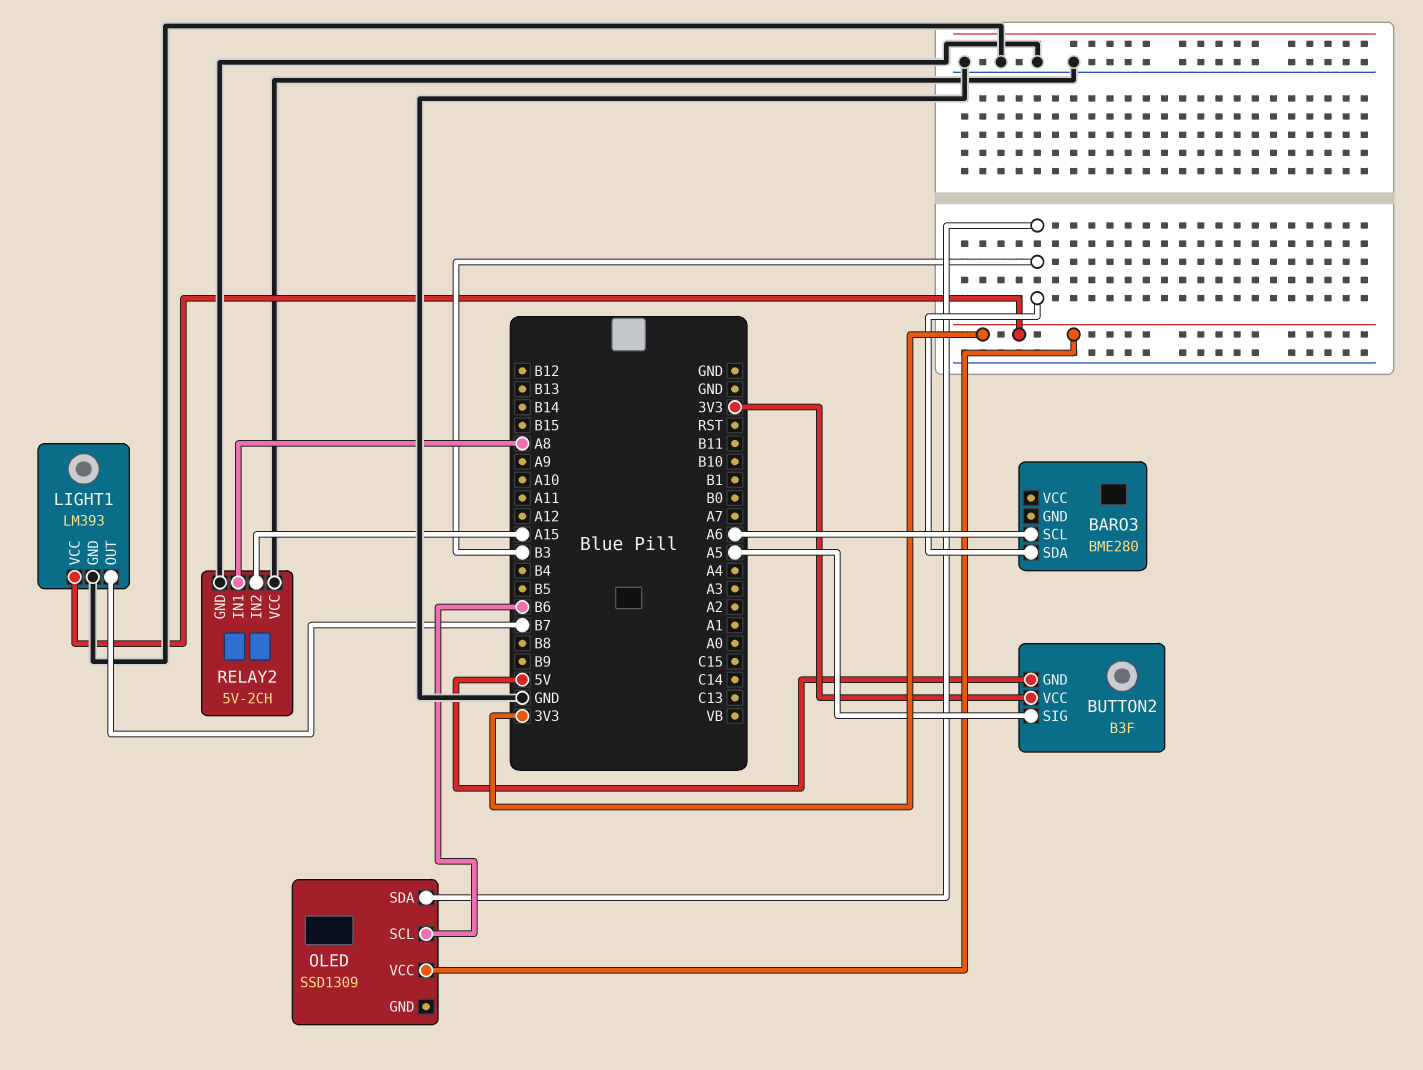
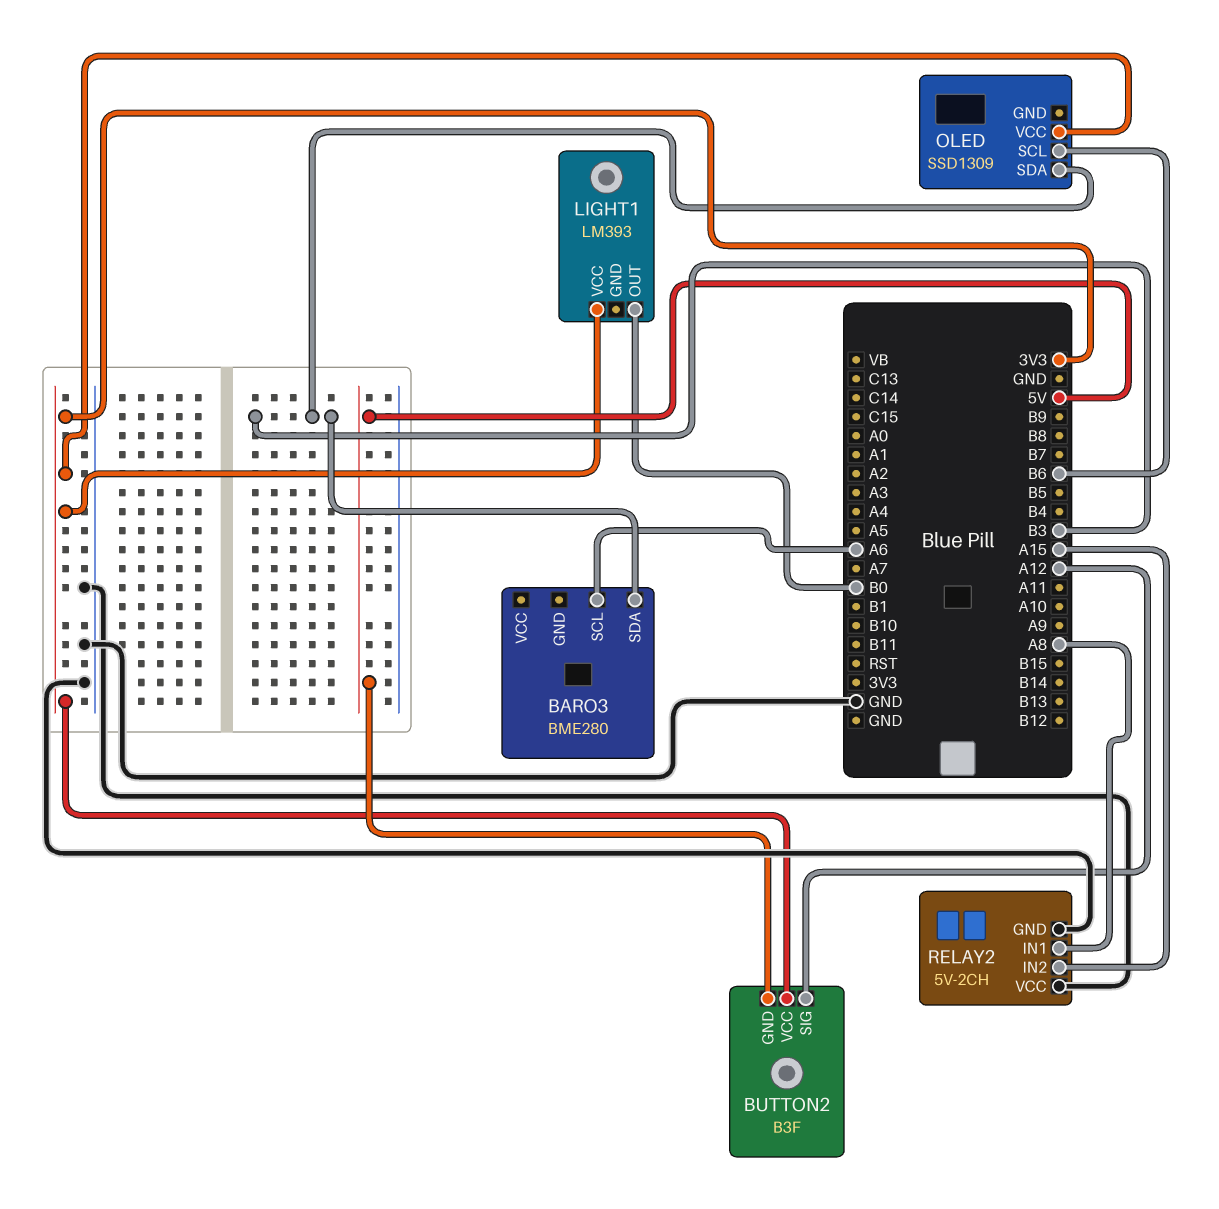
BUTTON2 pin SIG: A5 -> A12
LIGHT1 pin GND: GND -> none
LIGHT1 pin OUT: B7 -> B0

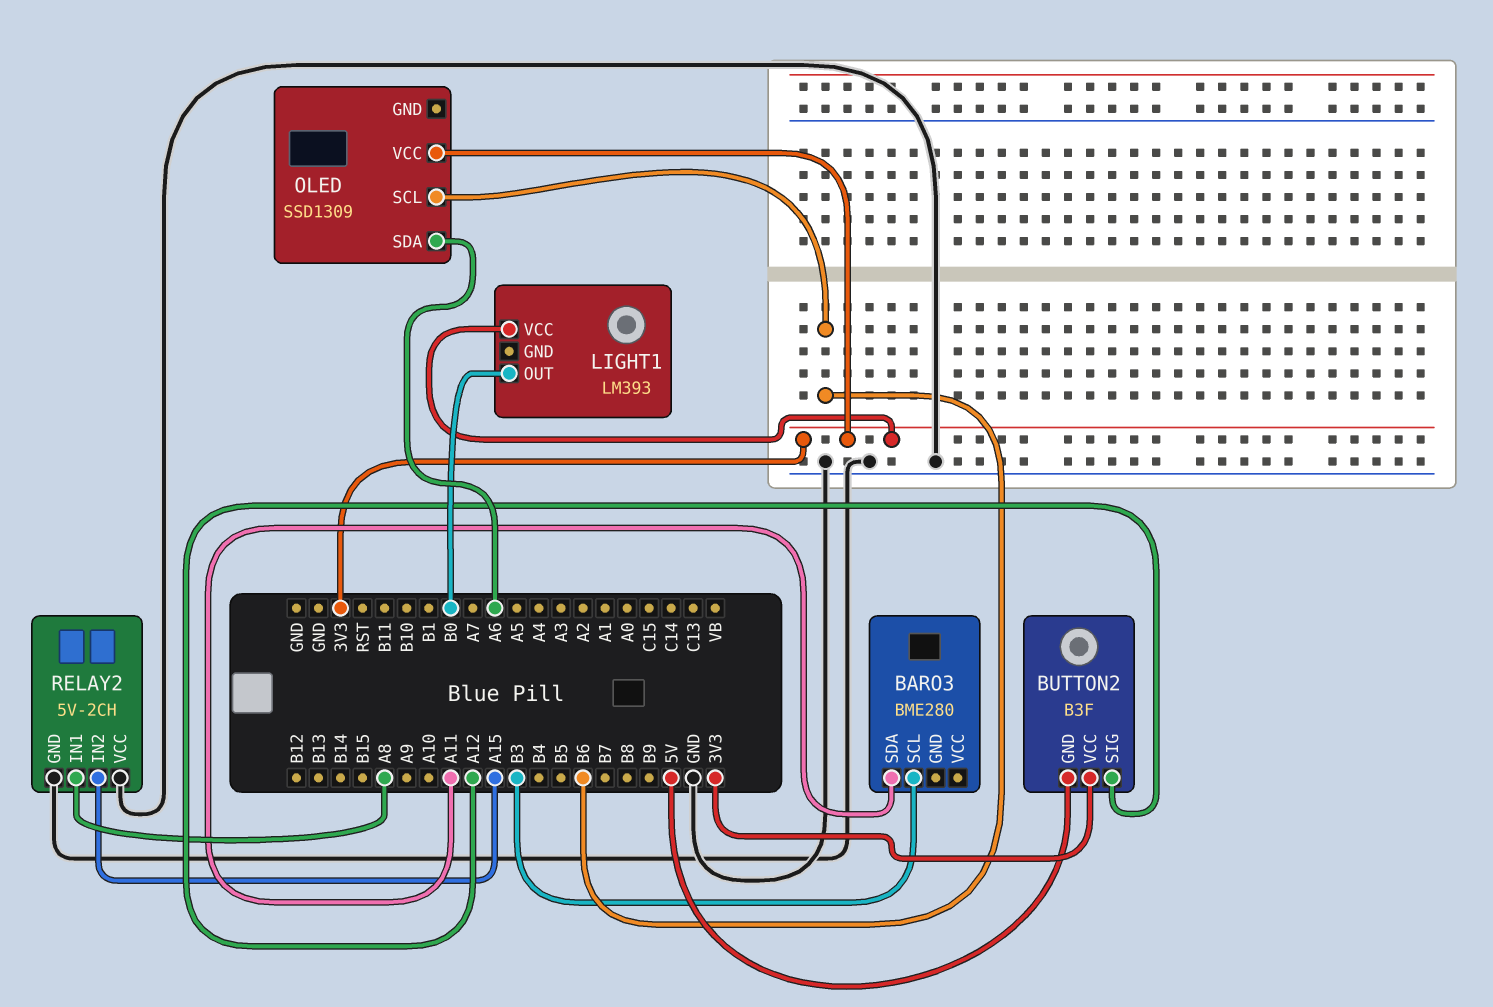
BARO3 pin SCL: A6 -> B3
BARO3 pin SDA: B3 -> A11
OLED pin SDA: B3 -> A6

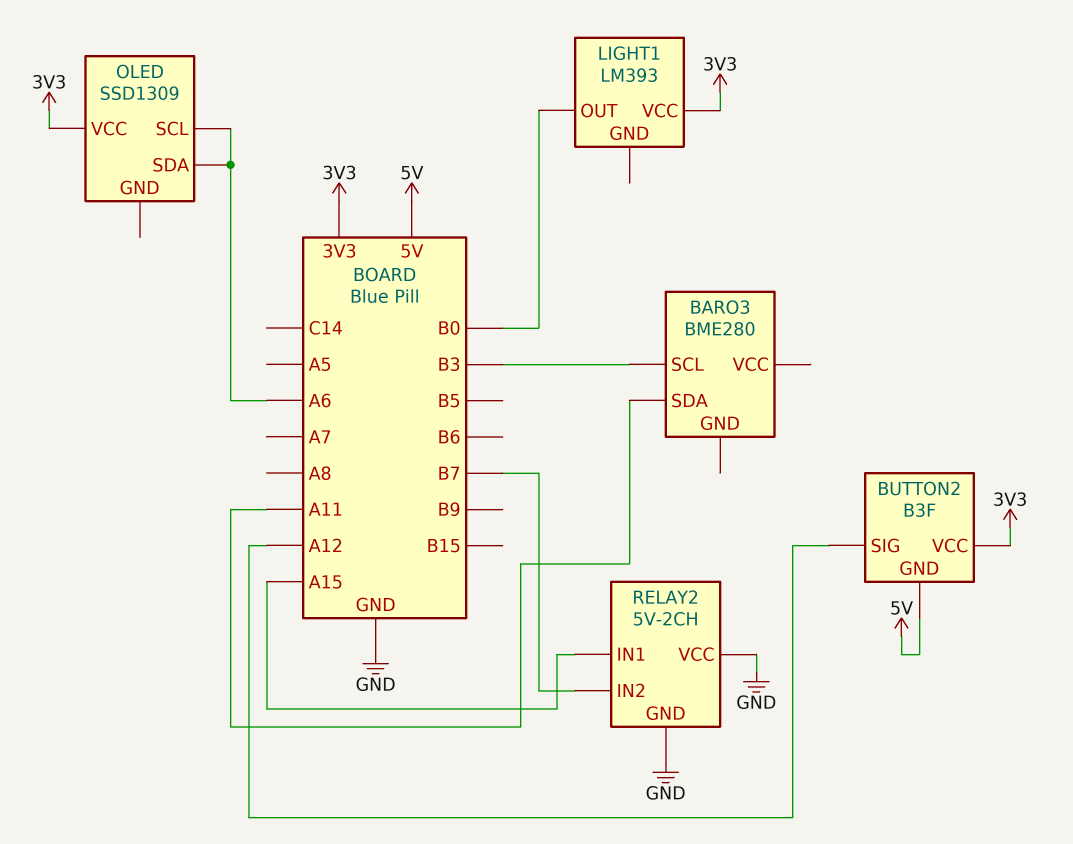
OLED pin SCL: B6 -> A6
RELAY2 pin IN1: A8 -> A15
RELAY2 pin IN2: A15 -> B7

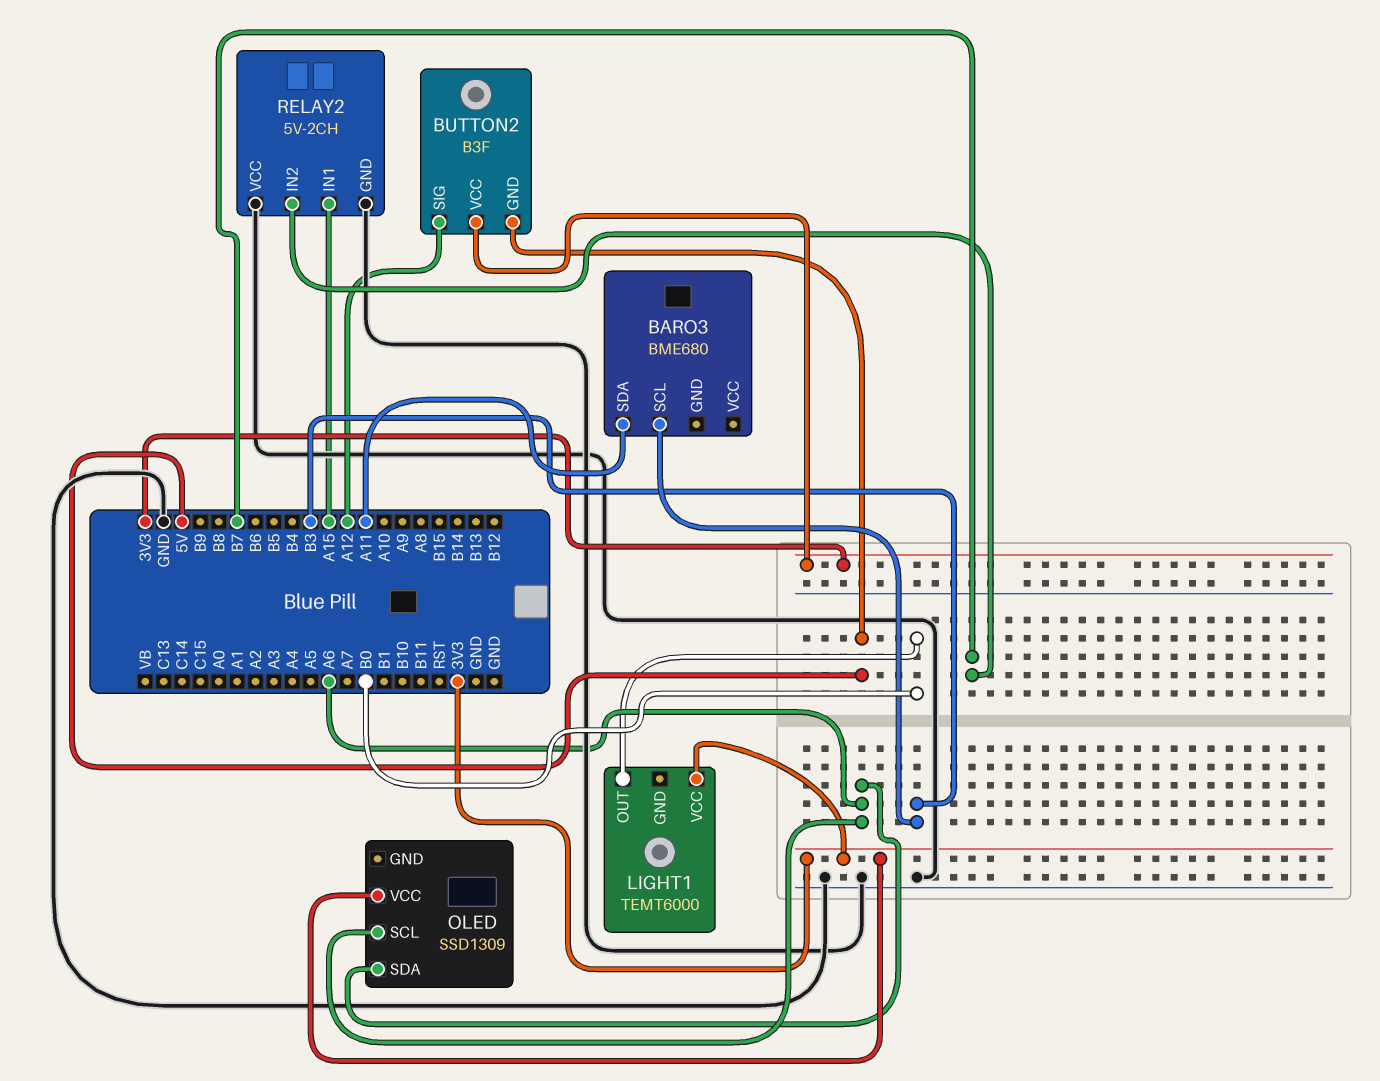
BARO3: BME280 -> BME680
LIGHT1: LM393 -> TEMT6000

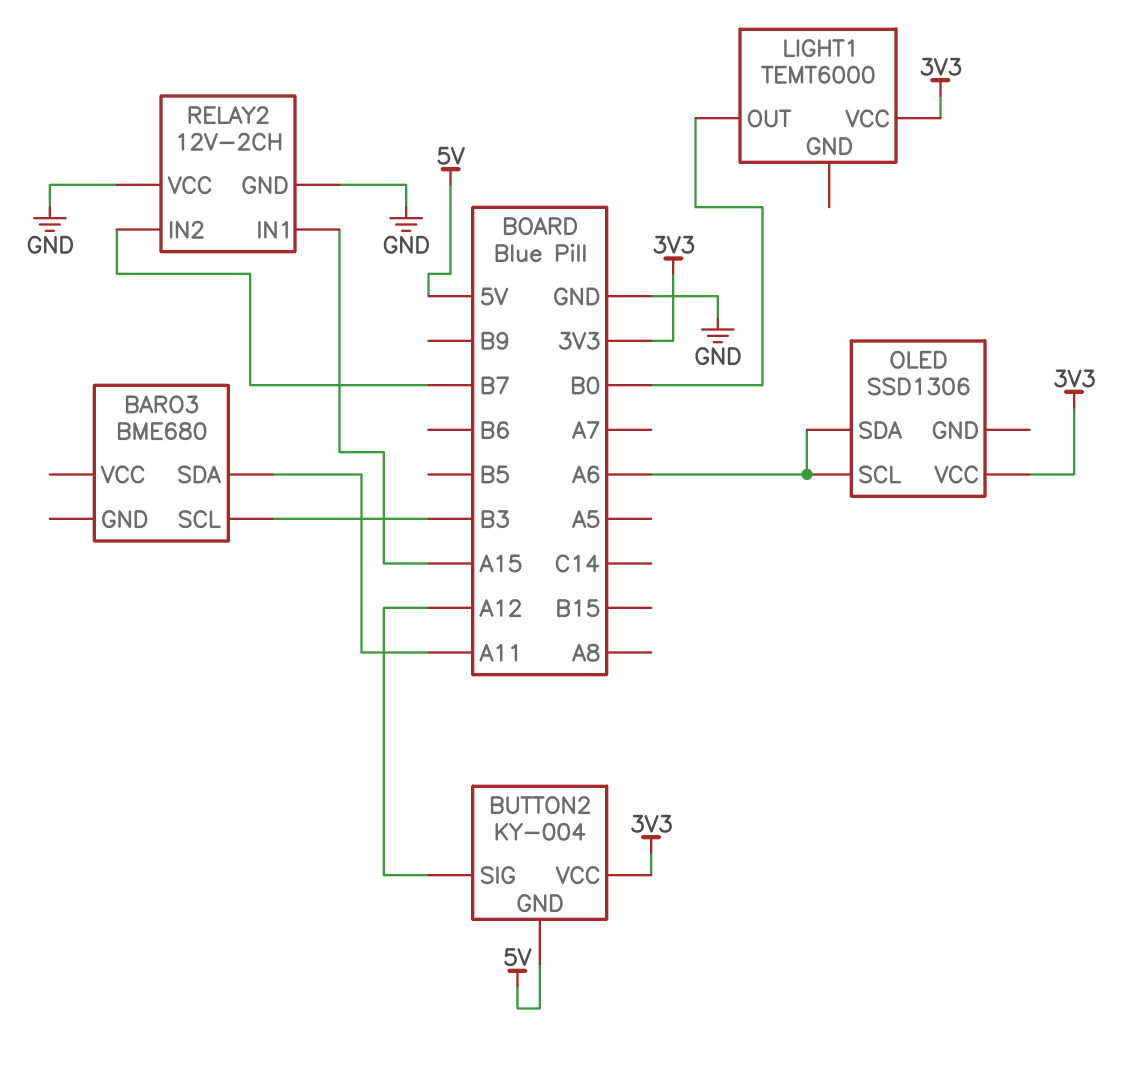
BUTTON2: B3F -> KY-004
OLED: SSD1309 -> SSD1306
RELAY2: 5V-2CH -> 12V-2CH

